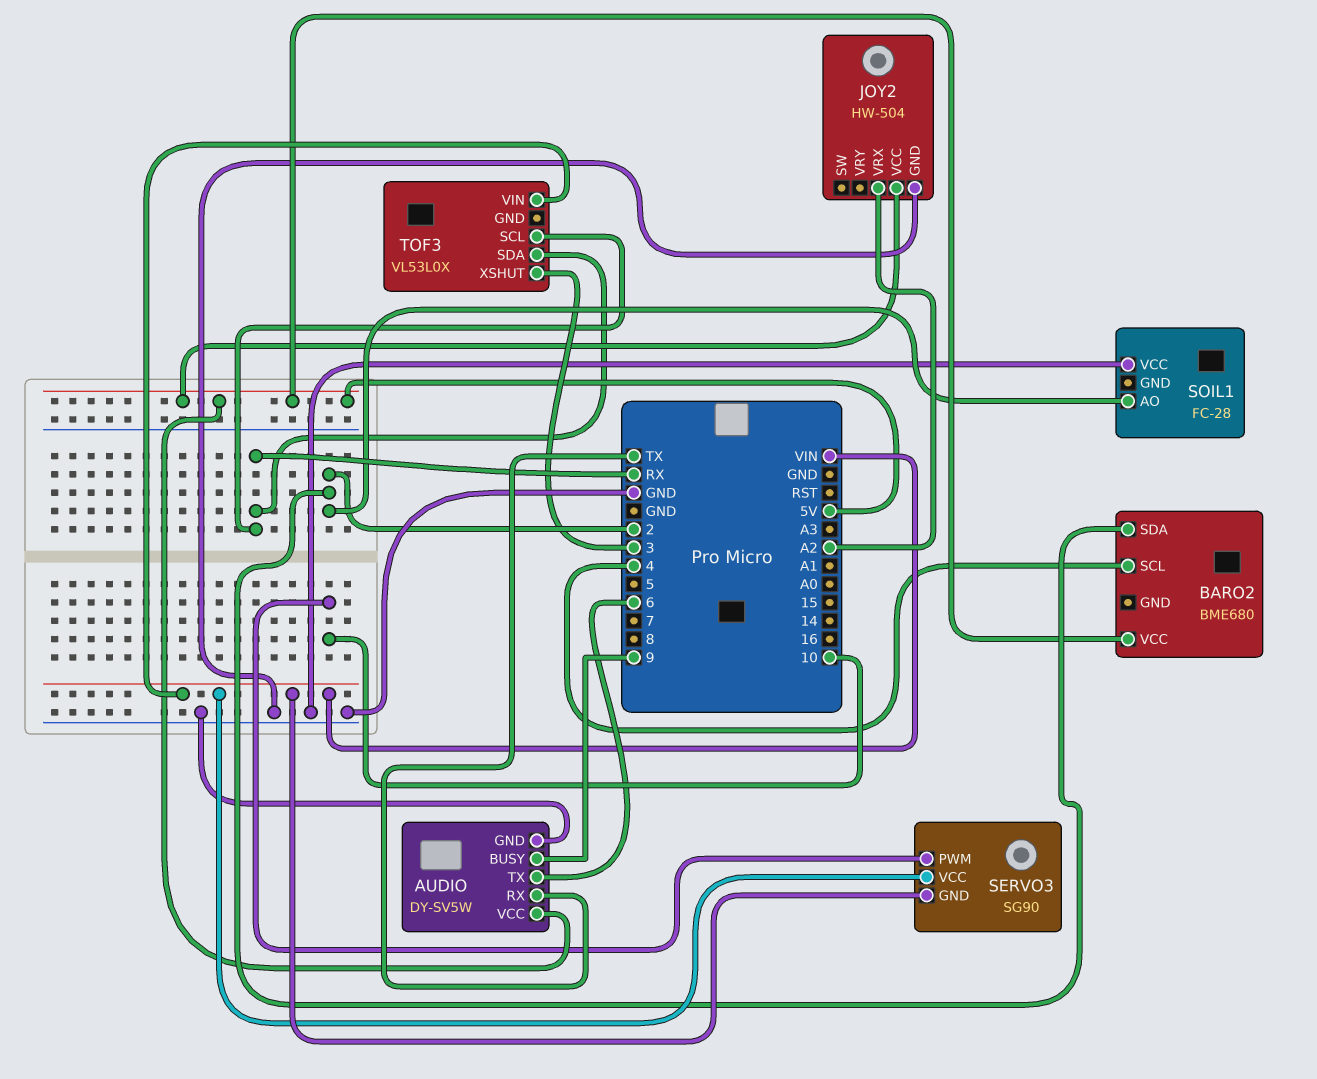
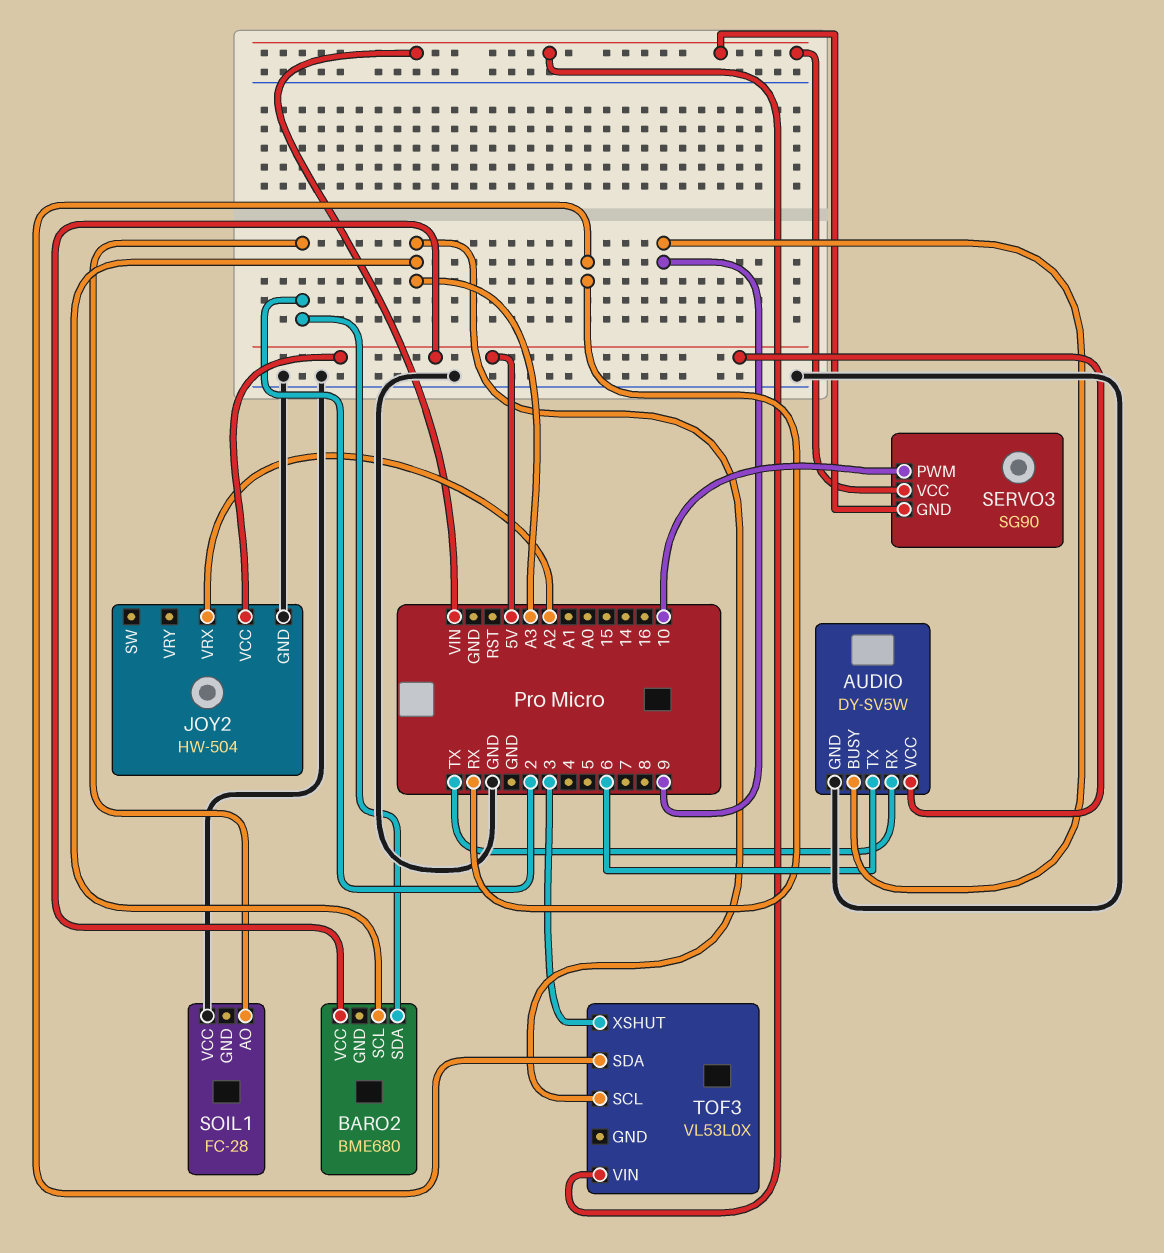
BARO2 pin SCL: 4 -> A3
TOF3 pin SCL: RX -> A3

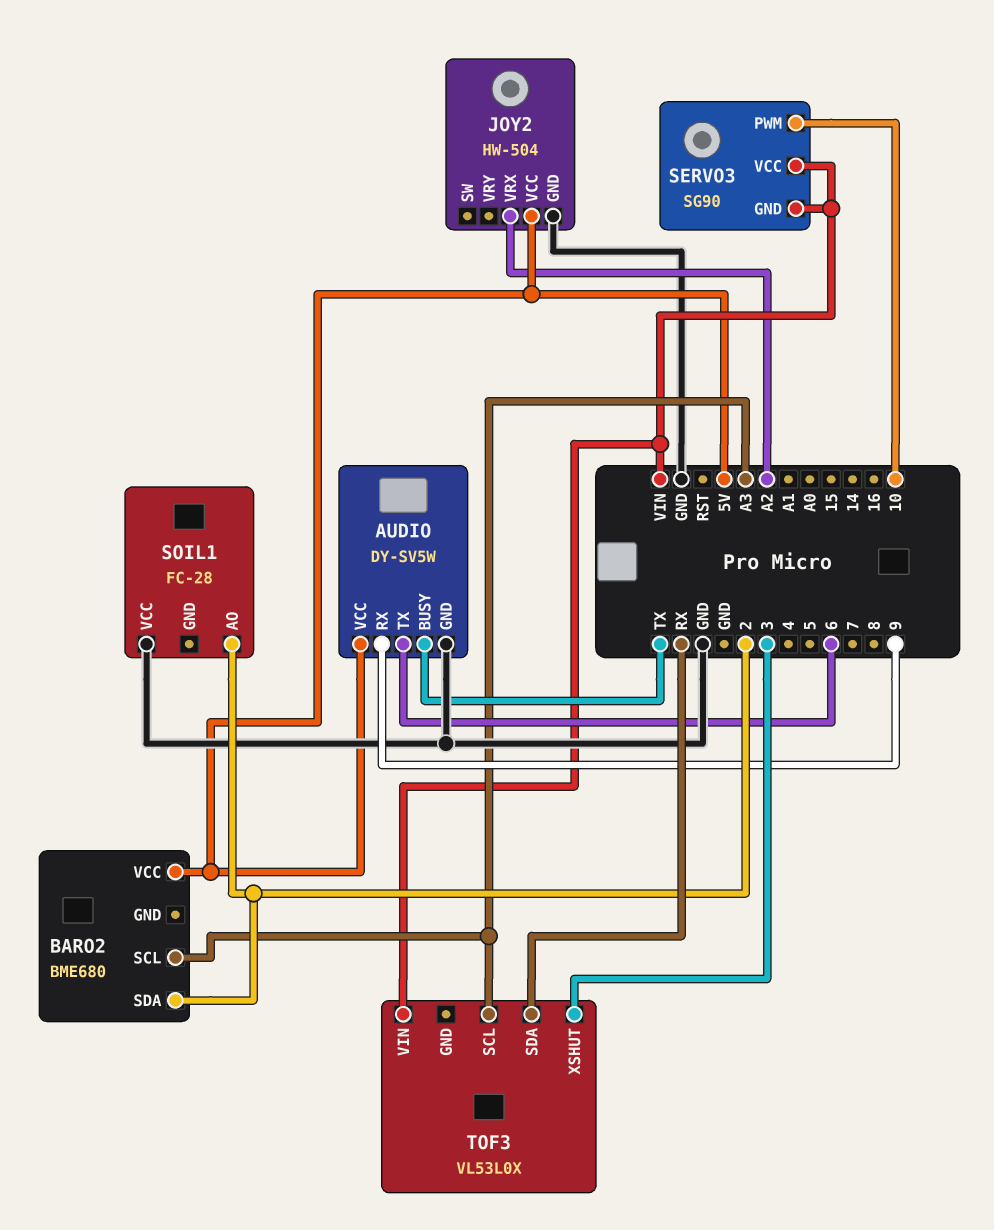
AUDIO pin BUSY: 9 -> TX
AUDIO pin RX: TX -> 9

